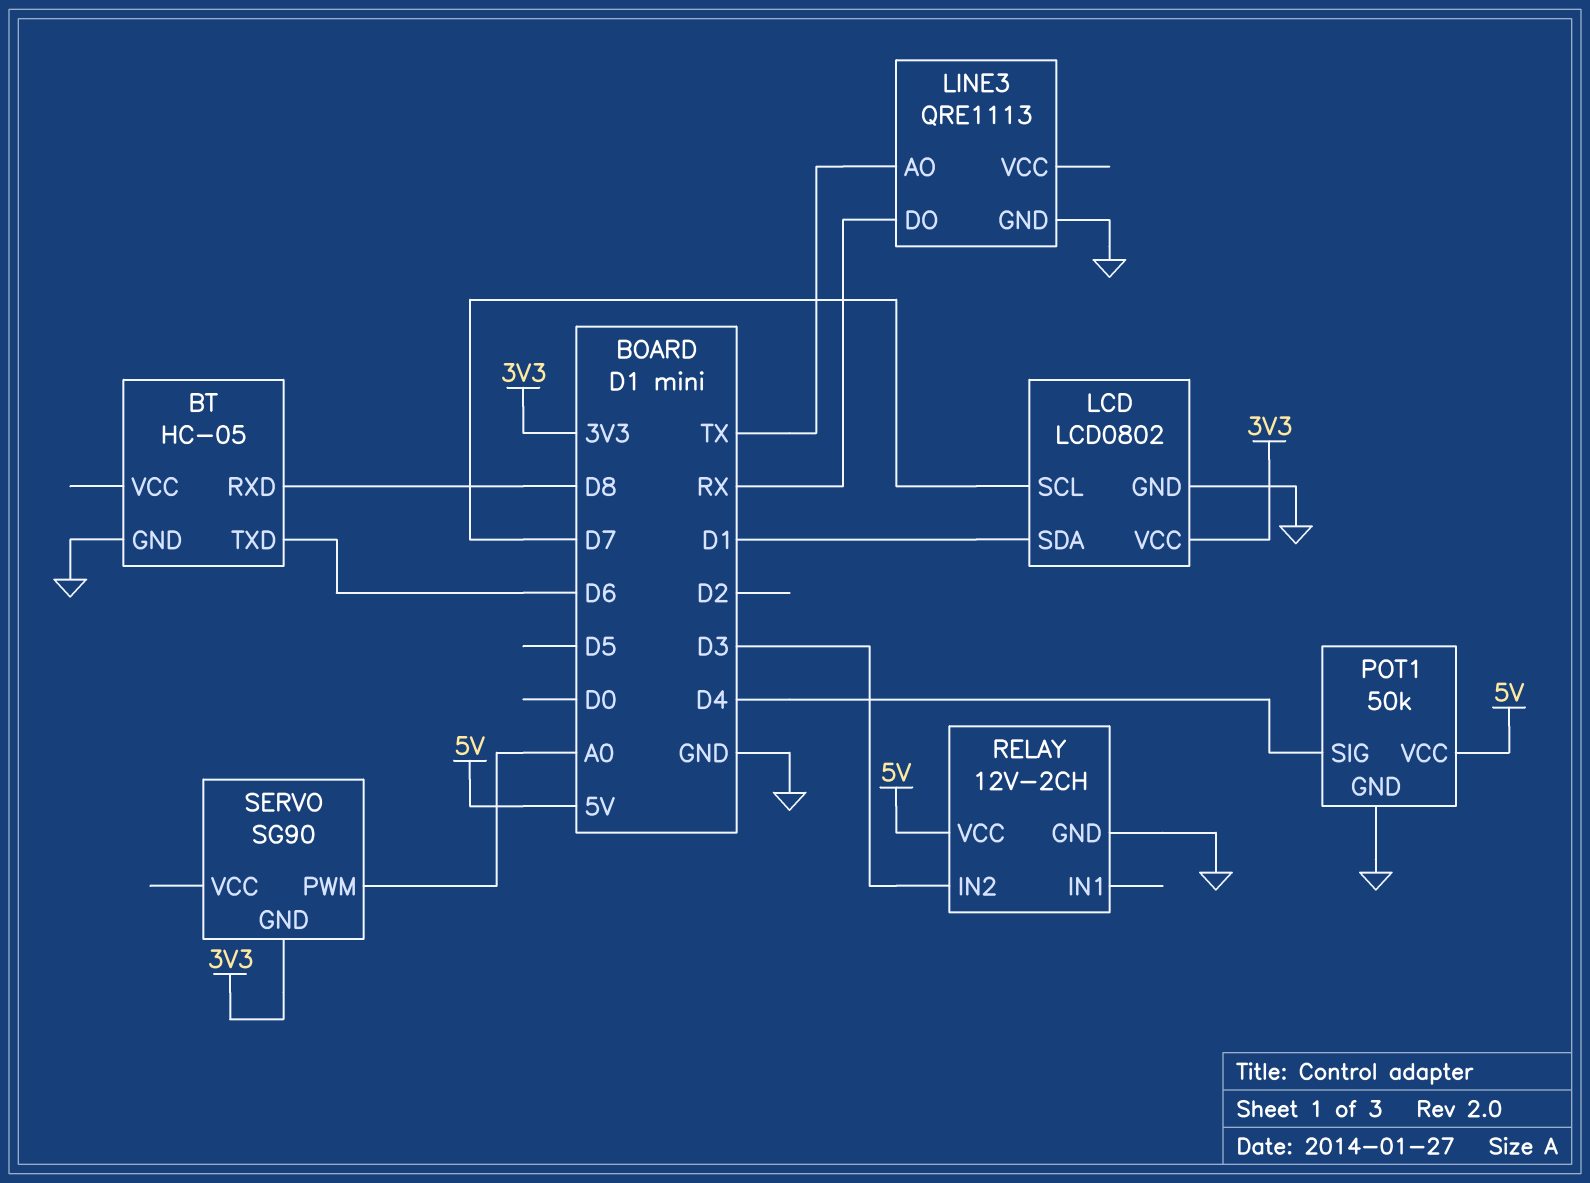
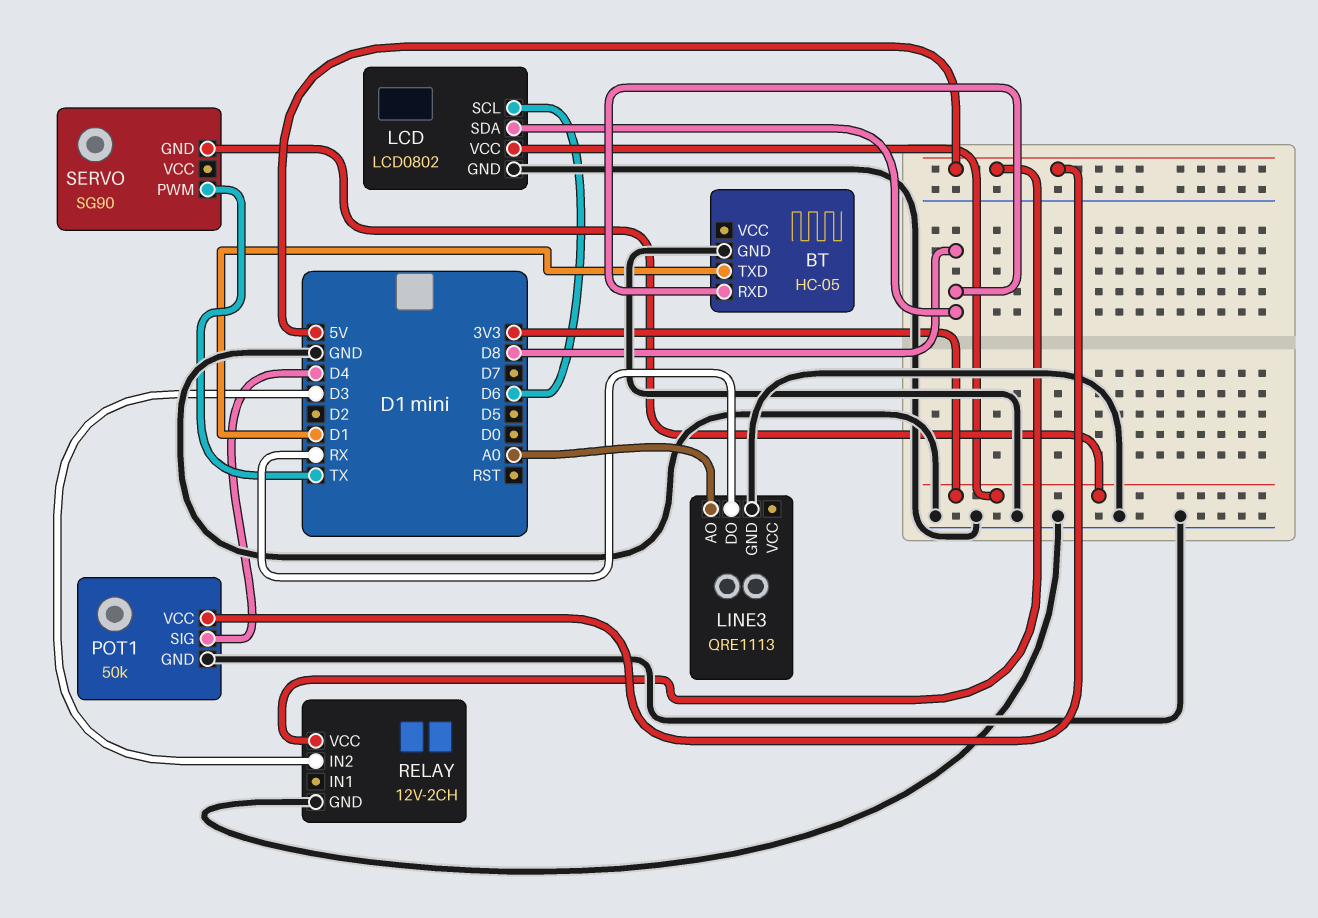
BT pin TXD: D6 -> D1
LCD pin SCL: D7 -> D6
LCD pin SDA: D1 -> D8
LINE3 pin AO: TX -> A0
SERVO pin PWM: A0 -> TX

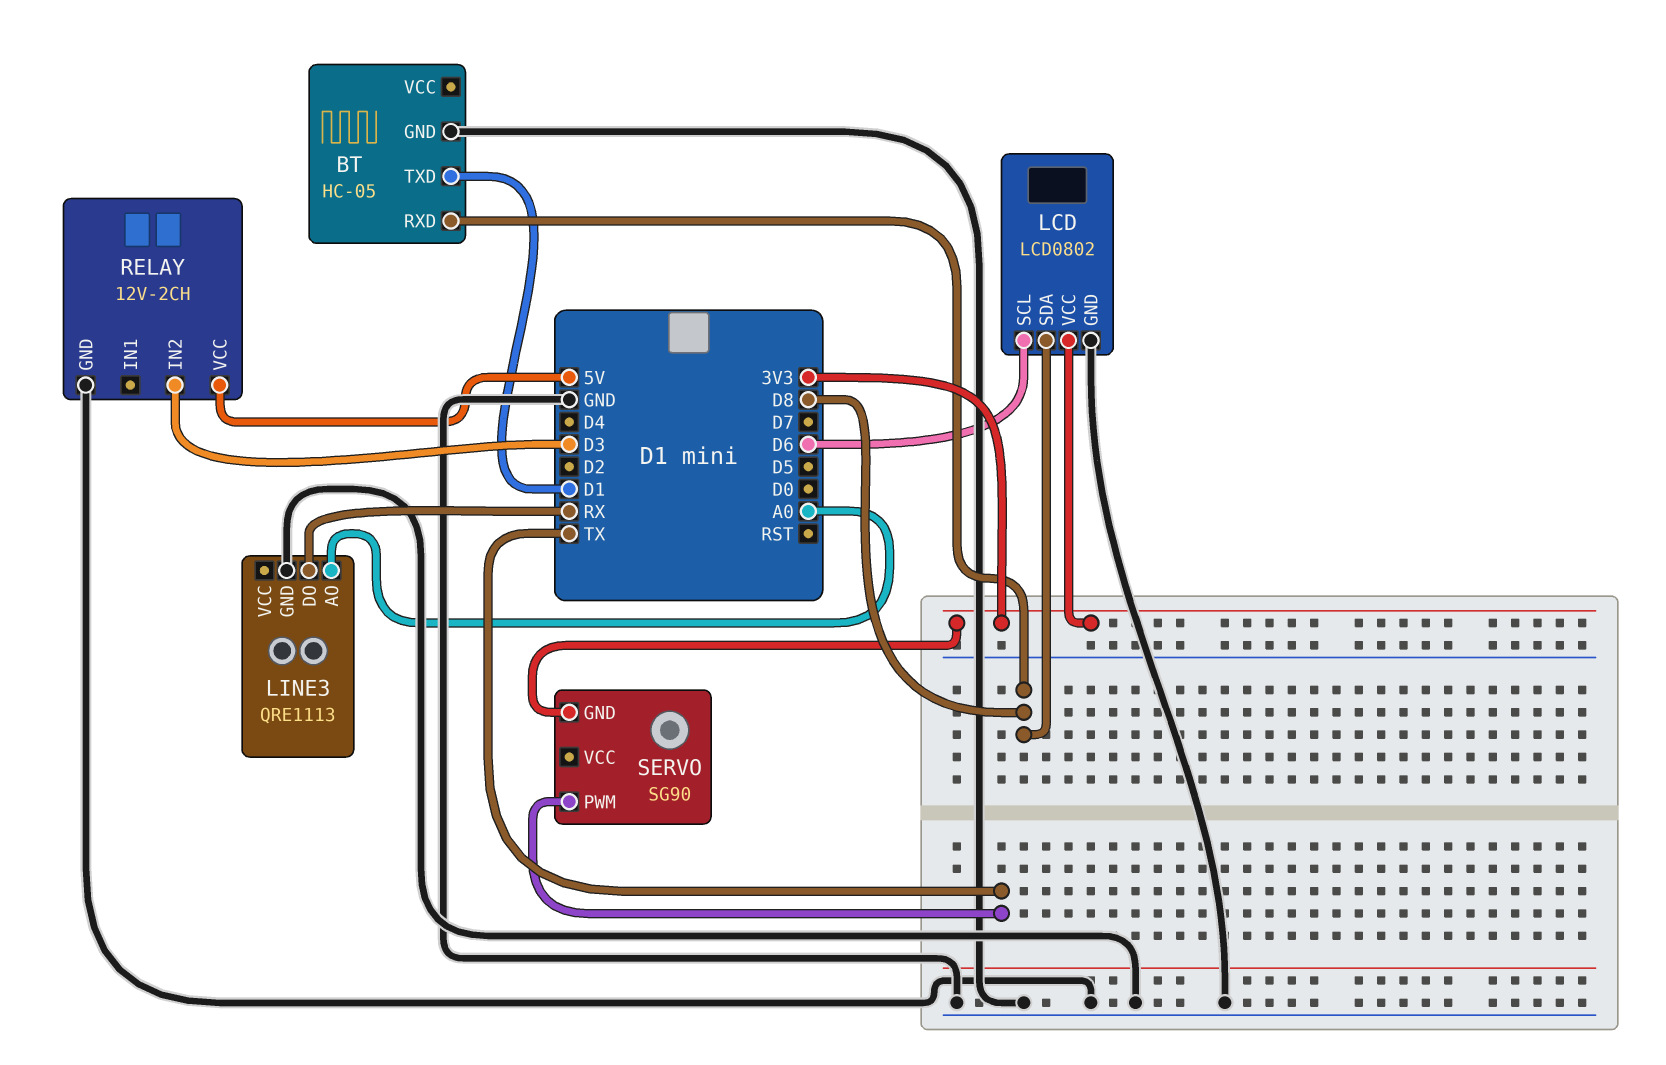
POT1: 50k -> none
POT1 pin GND: GND -> none
POT1 pin SIG: D4 -> none
POT1 pin VCC: 5V -> none

